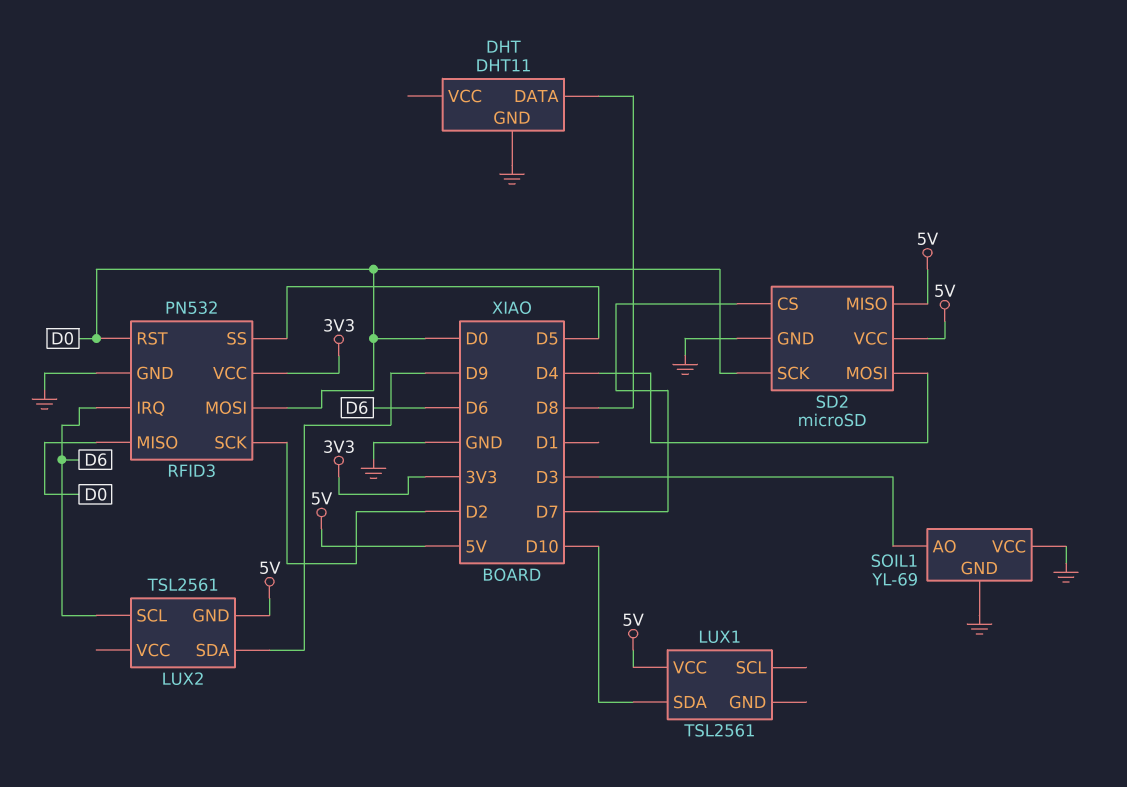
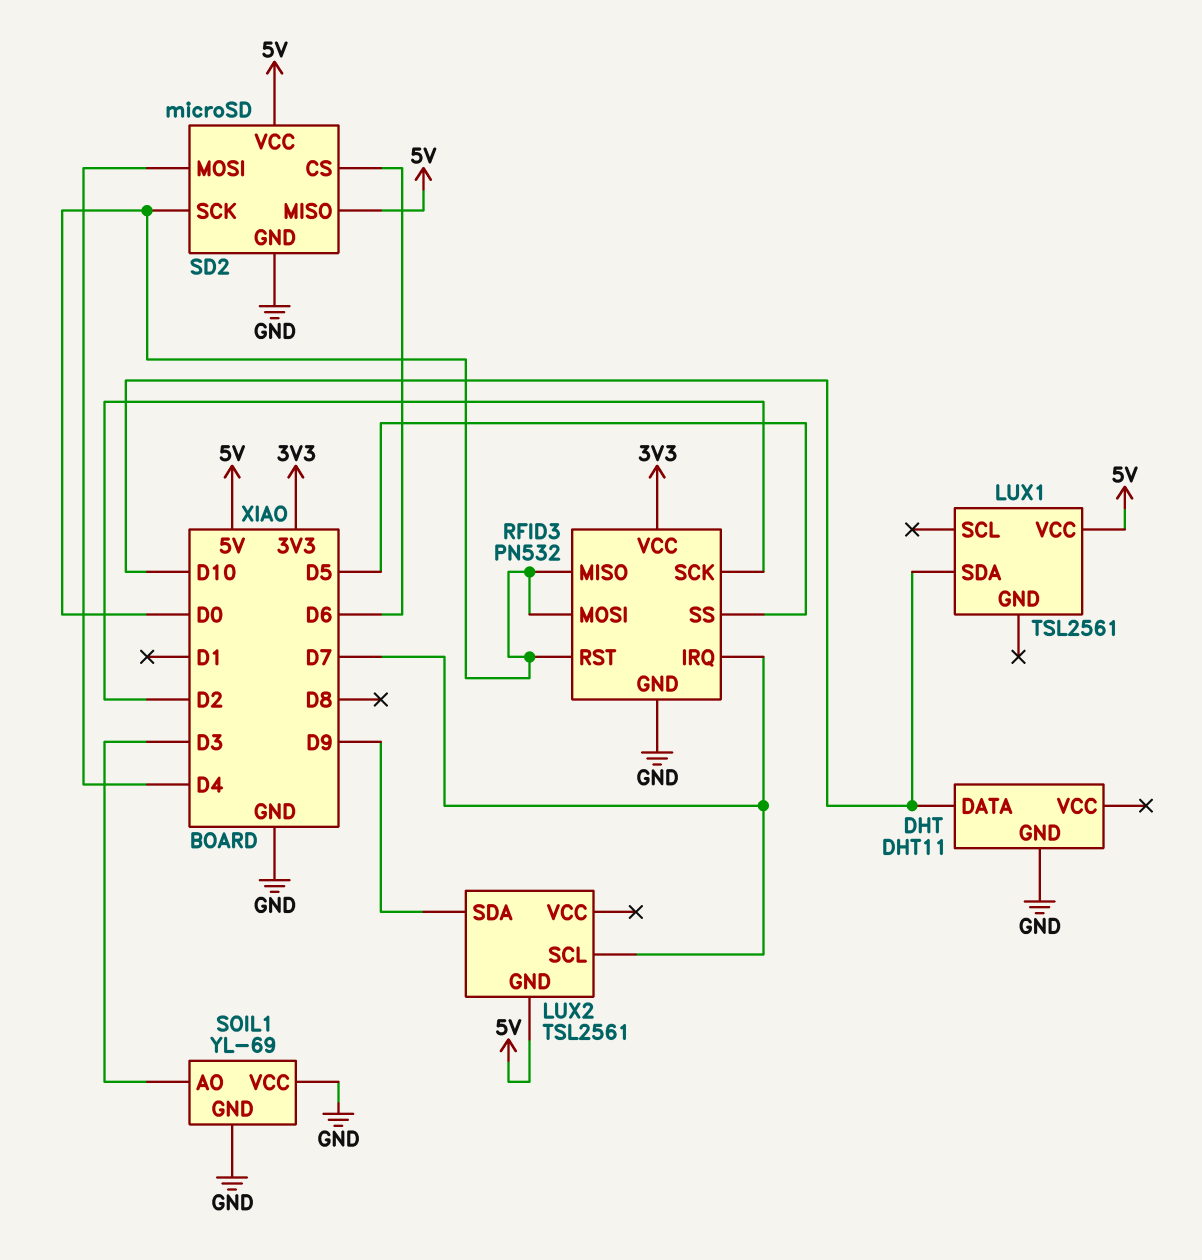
DHT pin DATA: D8 -> D10
LUX2 pin SCL: D6 -> D7
RFID3 pin IRQ: D6 -> D7
SD2 pin CS: D7 -> D6

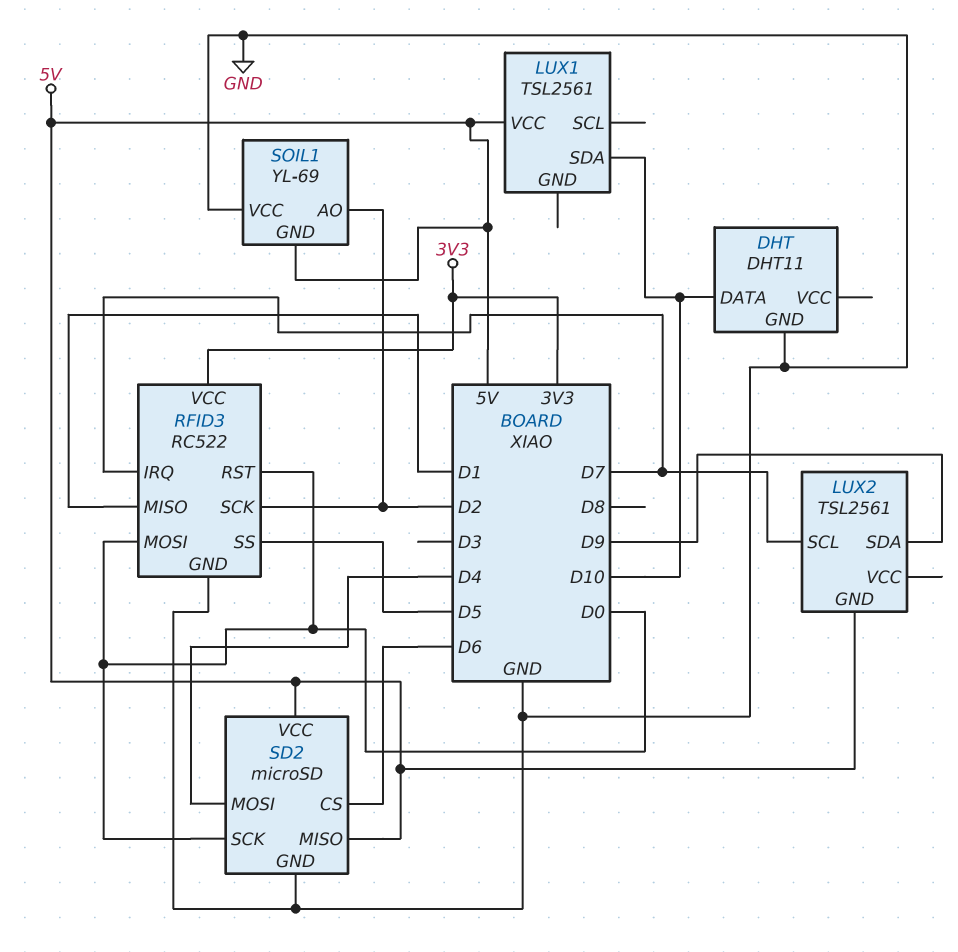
RFID3: PN532 -> RC522
RFID3 pin MISO: D0 -> D1
SOIL1 pin AO: D3 -> D2
SOIL1 pin GND: GND -> 5V

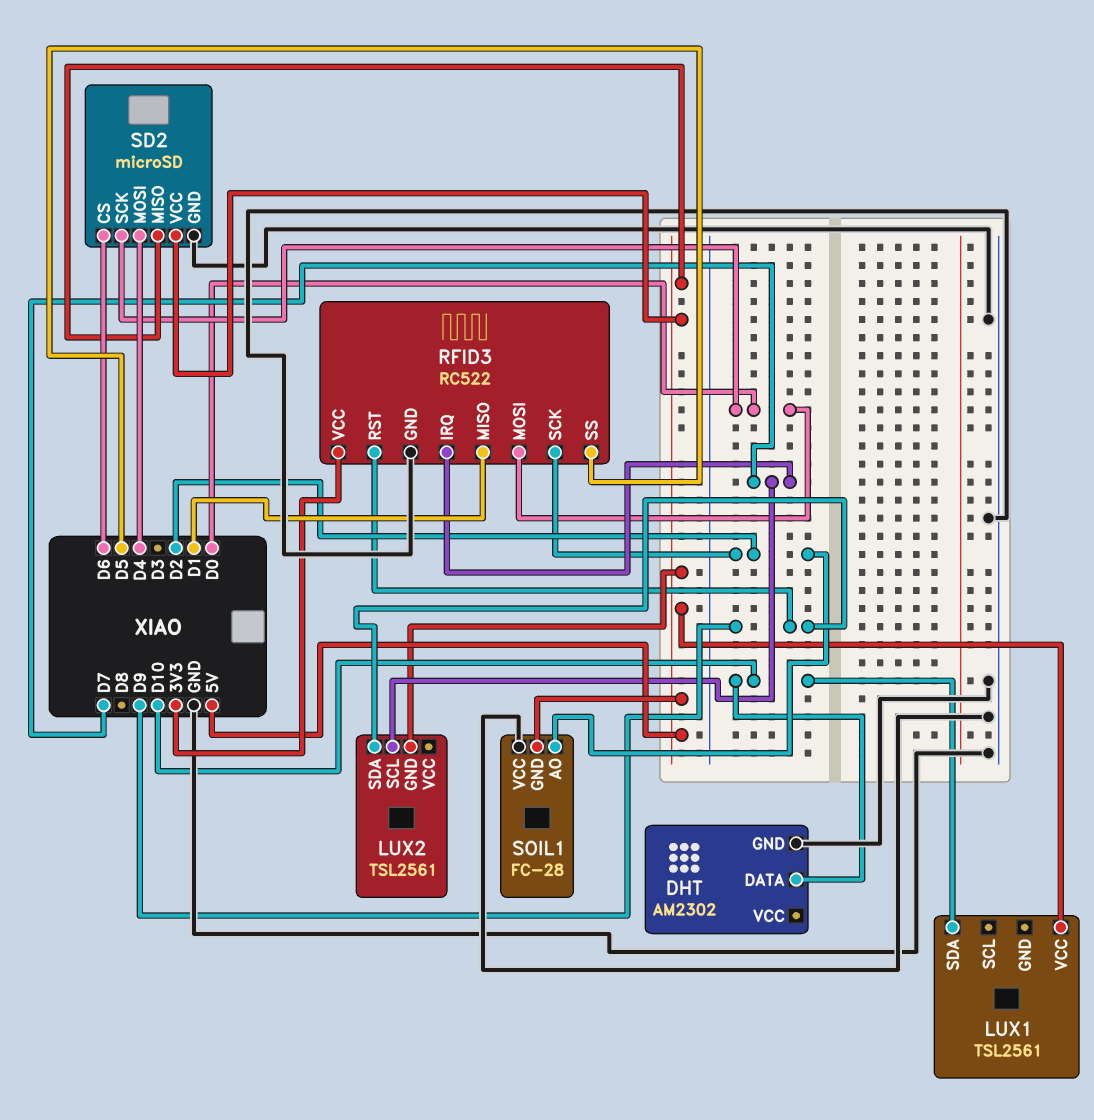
DHT: DHT11 -> AM2302
RFID3 pin RST: D0 -> D9
SOIL1: YL-69 -> FC-28

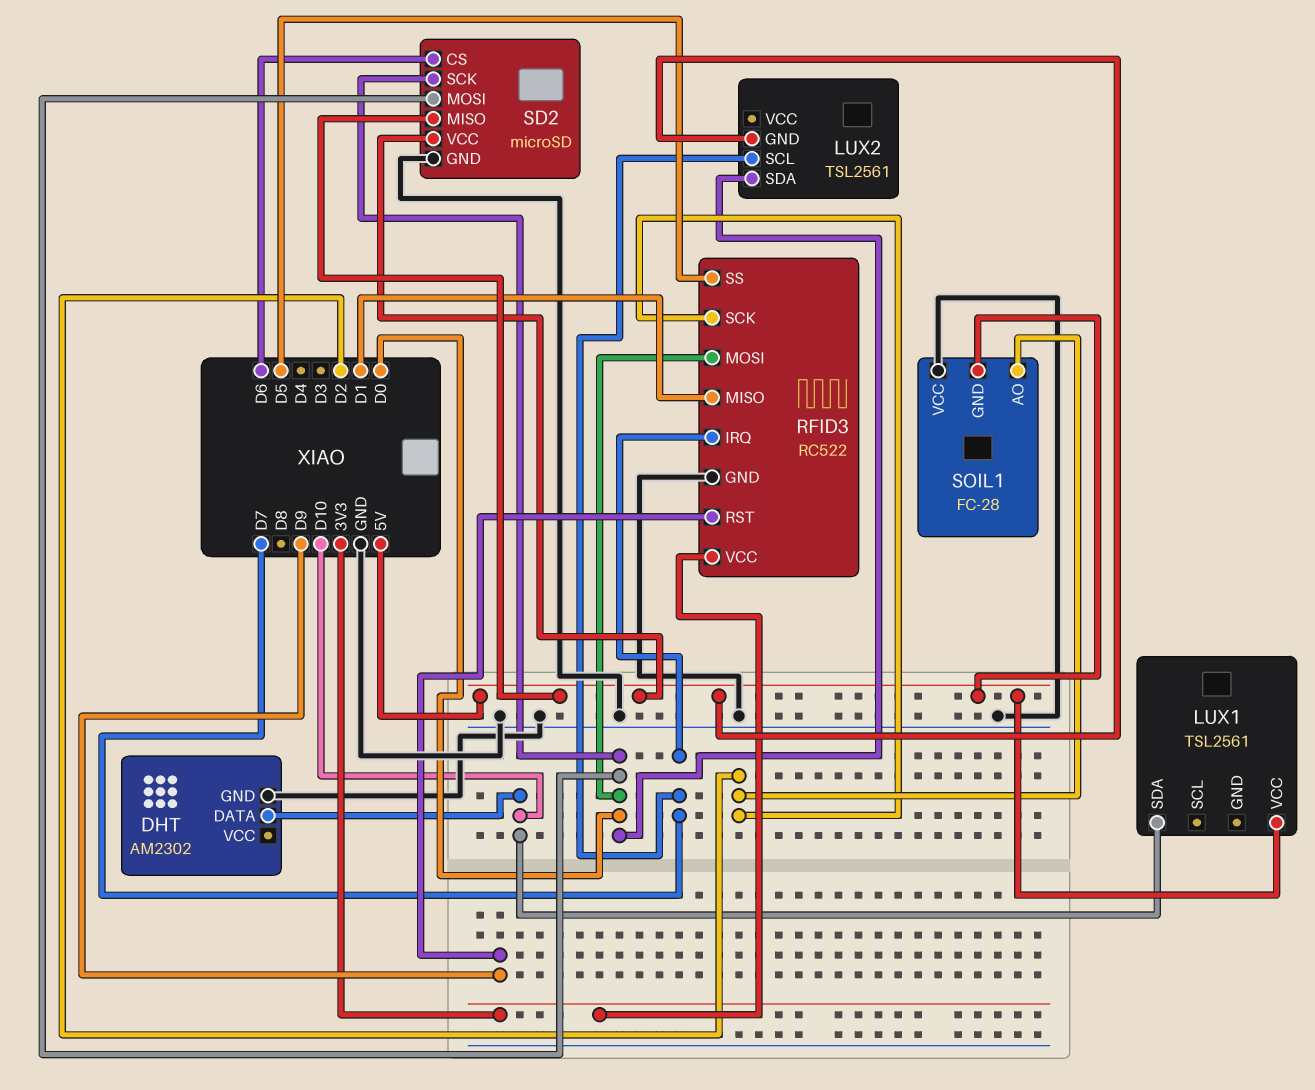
LUX2 pin SDA: D9 -> D0
SD2 pin MOSI: D4 -> D0

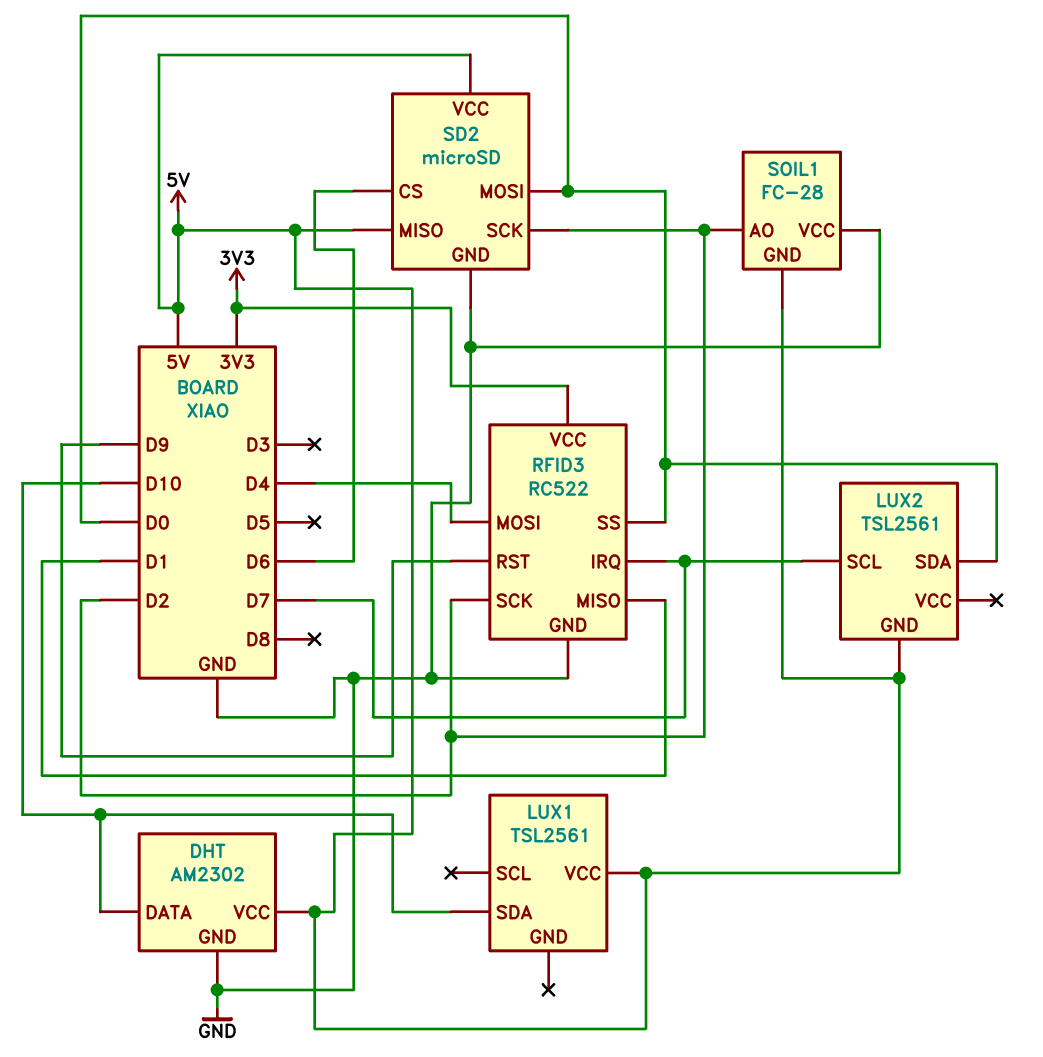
DHT pin VCC: none -> 5V
RFID3 pin MOSI: D0 -> D4
RFID3 pin SS: D5 -> D0
SD2 pin SCK: D0 -> D2

